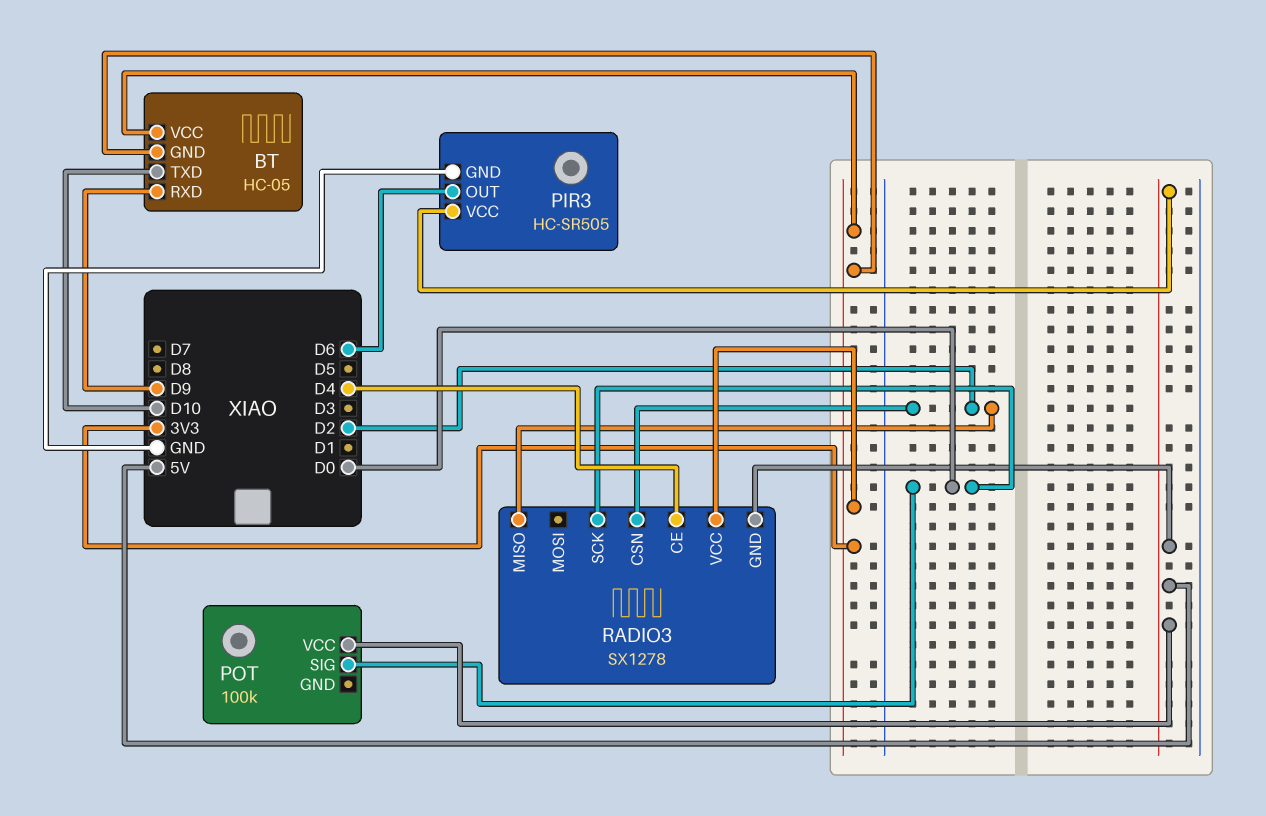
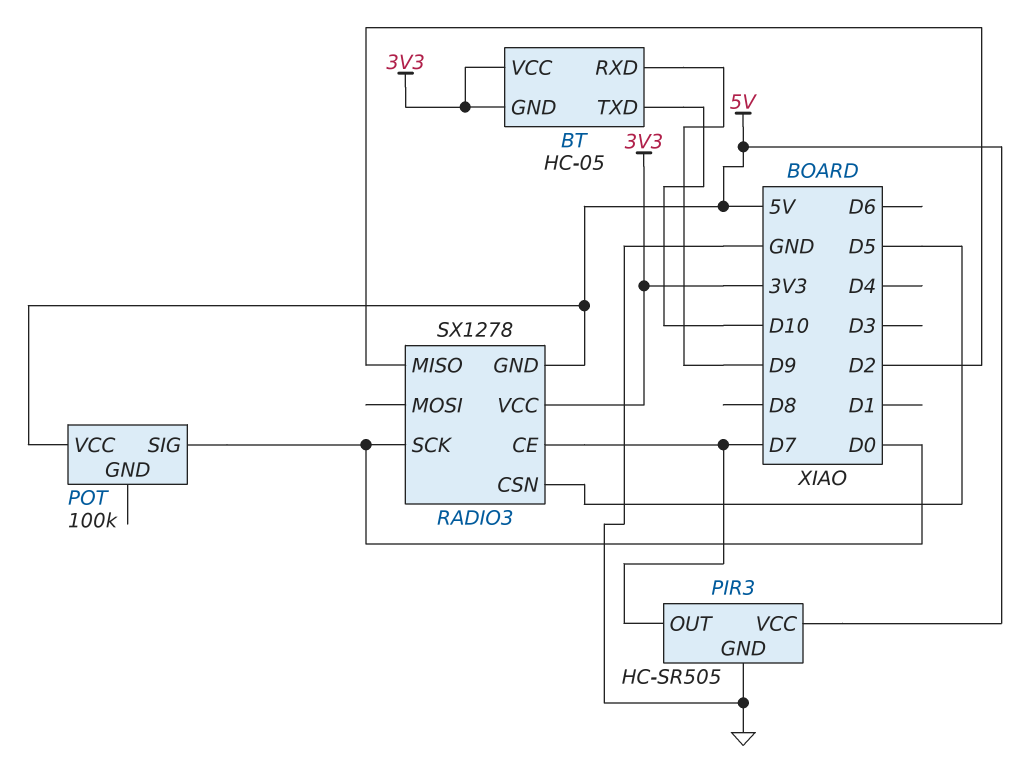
PIR3 pin OUT: D6 -> D7
RADIO3 pin CE: D4 -> D7
RADIO3 pin CSN: D2 -> D5

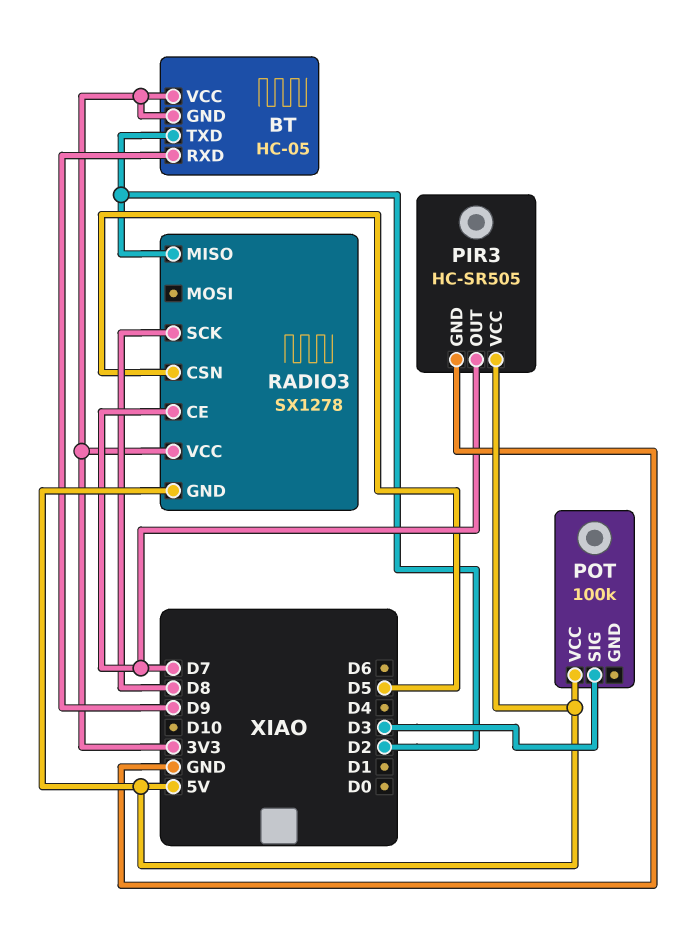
BT pin TXD: D10 -> D2
POT pin SIG: D0 -> D3
RADIO3 pin SCK: D0 -> D8

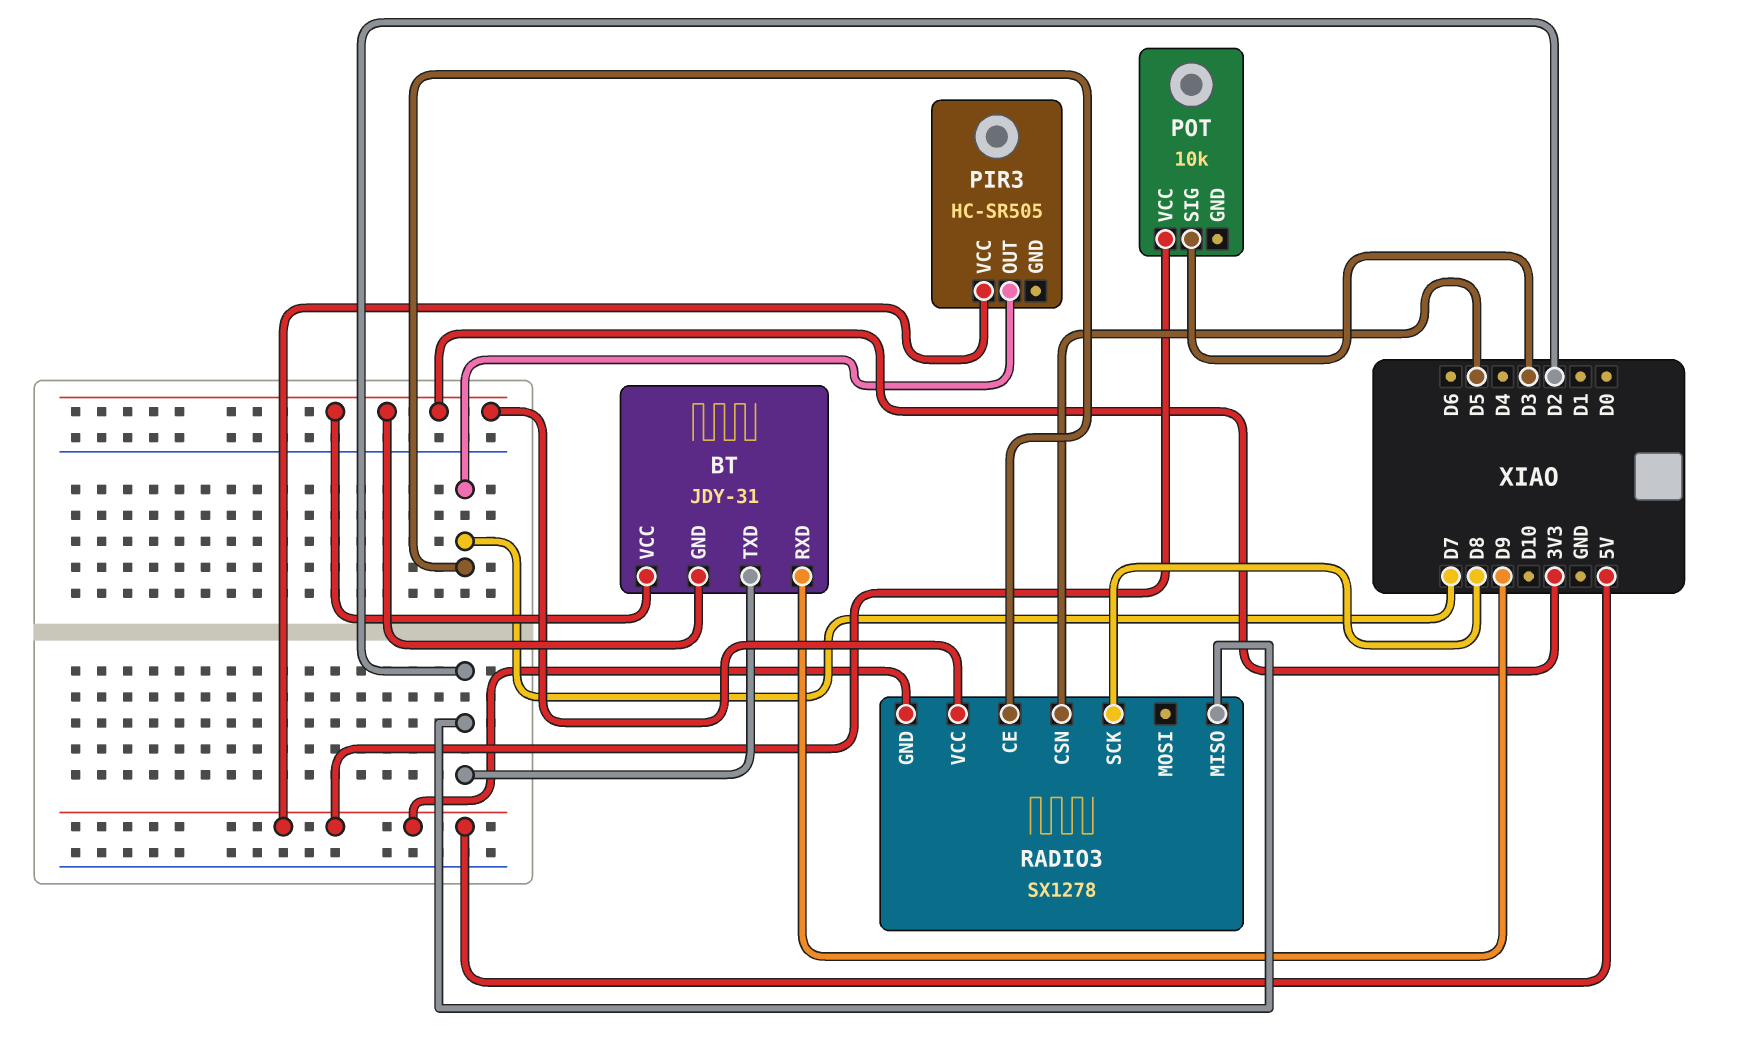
BT: HC-05 -> JDY-31
PIR3 pin GND: GND -> none
POT: 100k -> 10k

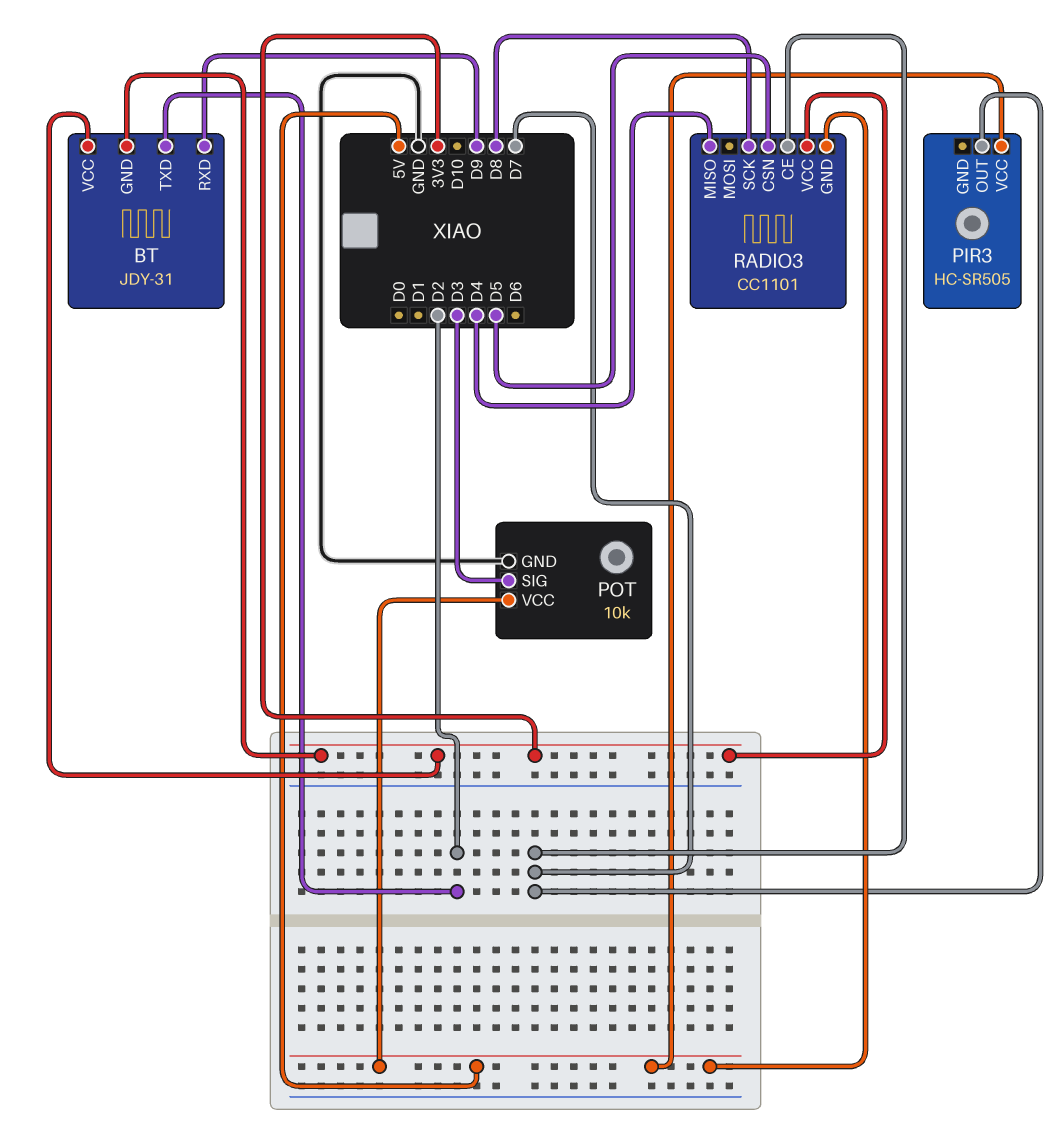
POT pin GND: none -> GND
RADIO3: SX1278 -> CC1101
RADIO3 pin MISO: D2 -> D4

